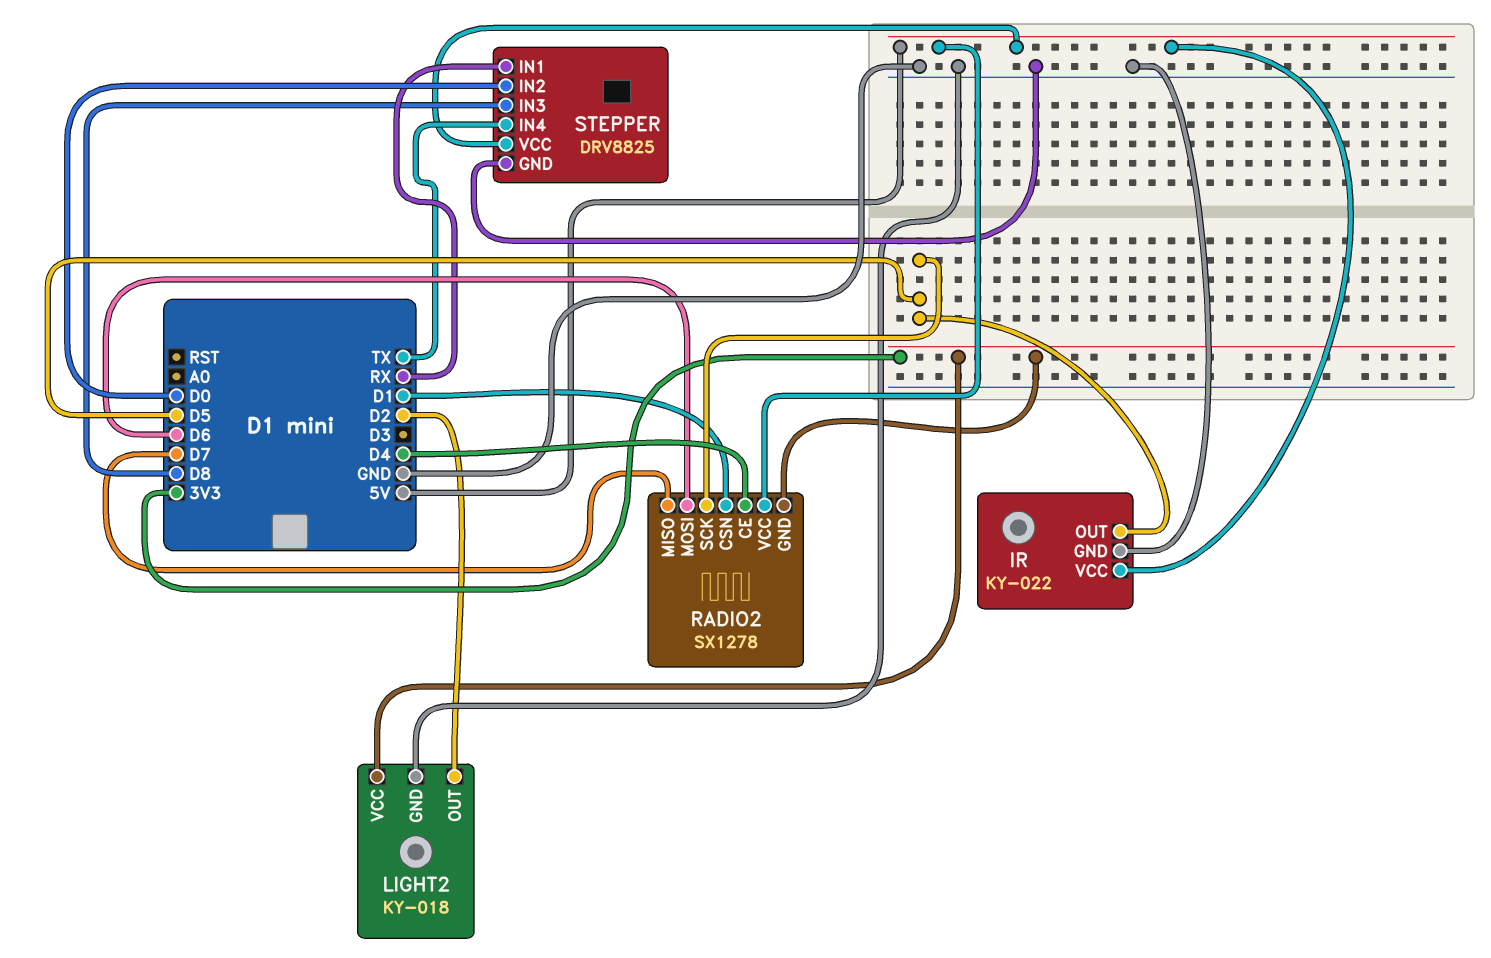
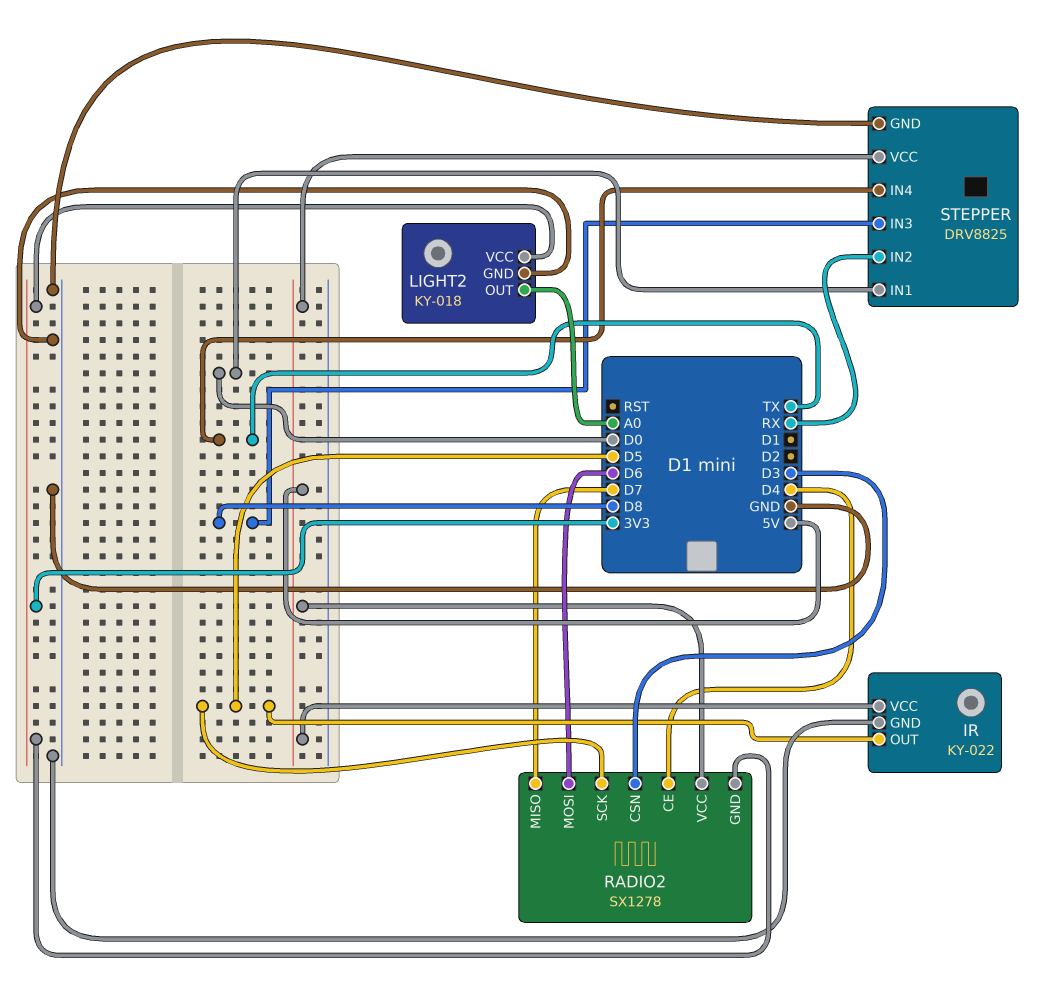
LIGHT2 pin OUT: D2 -> A0
RADIO2 pin CSN: D1 -> D3
STEPPER pin IN1: RX -> D0
STEPPER pin IN2: D0 -> RX

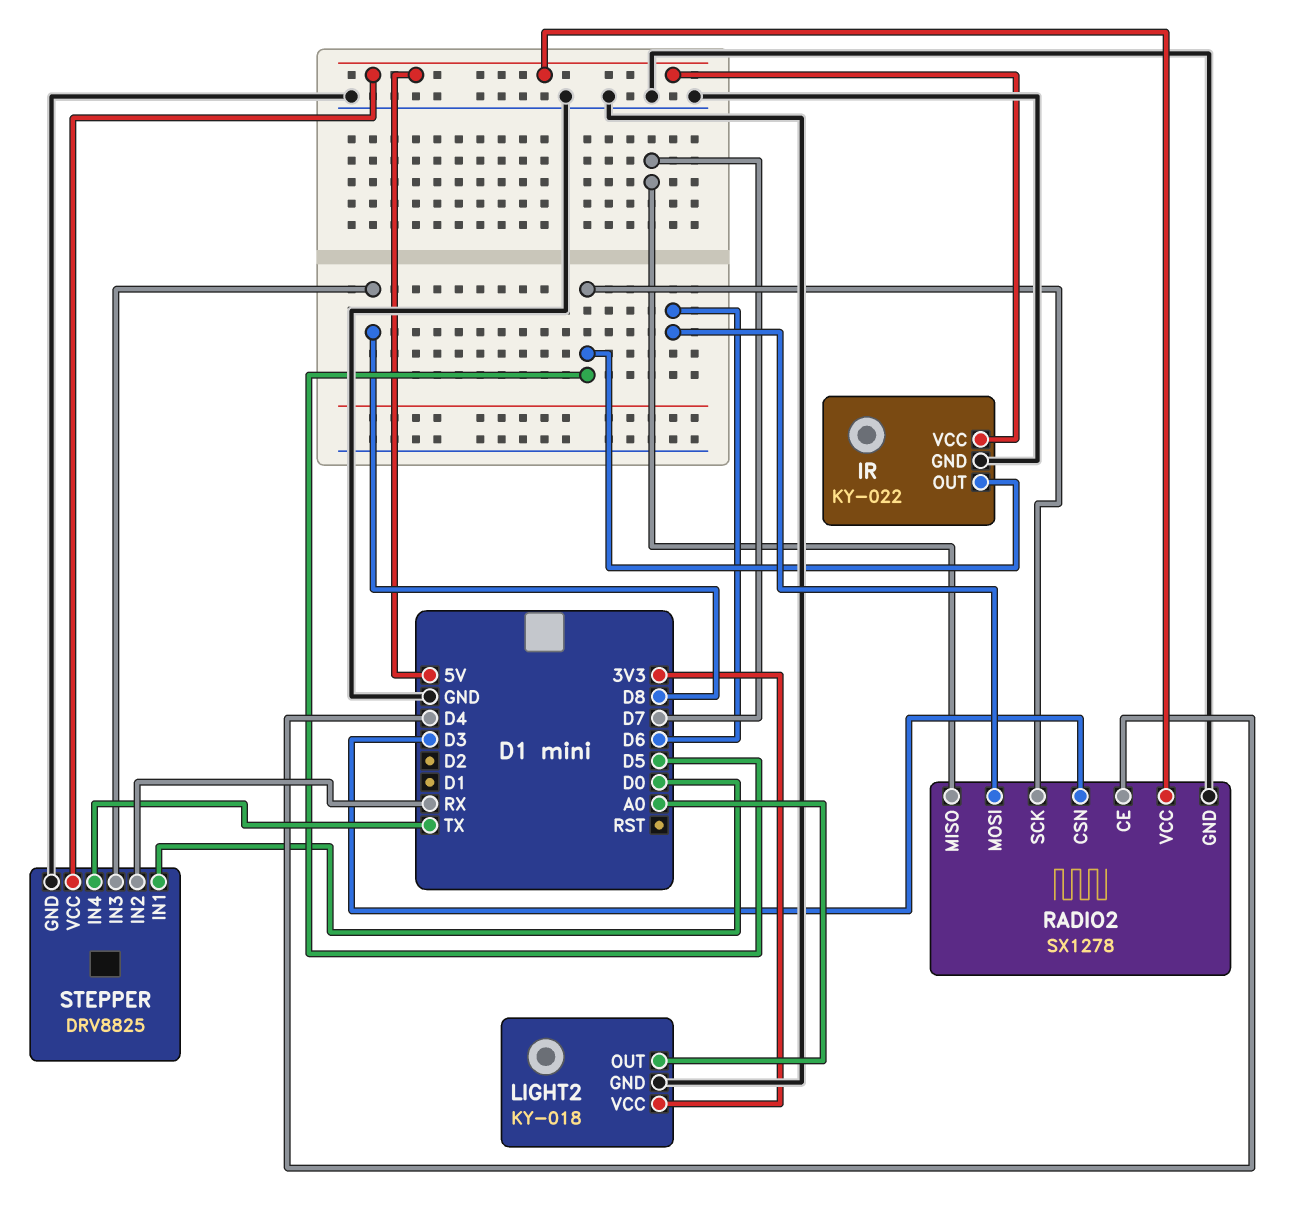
RADIO2 pin GND: 3V3 -> GND

